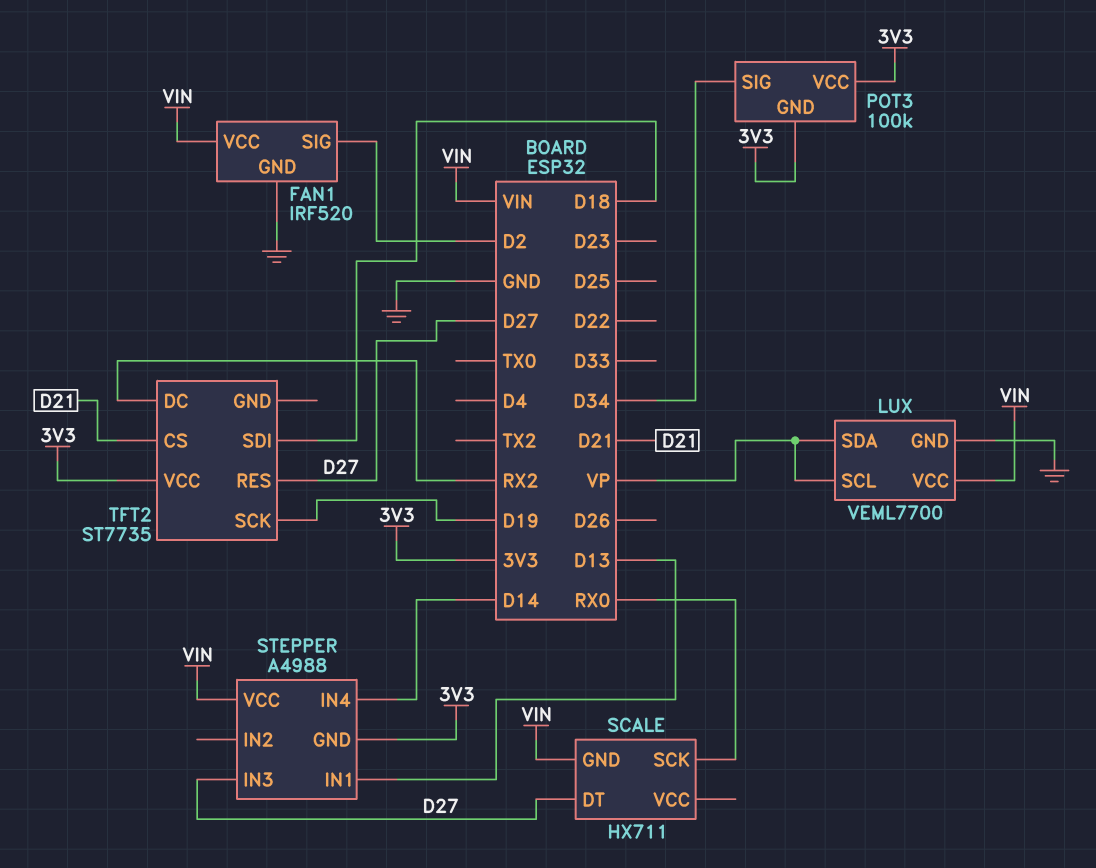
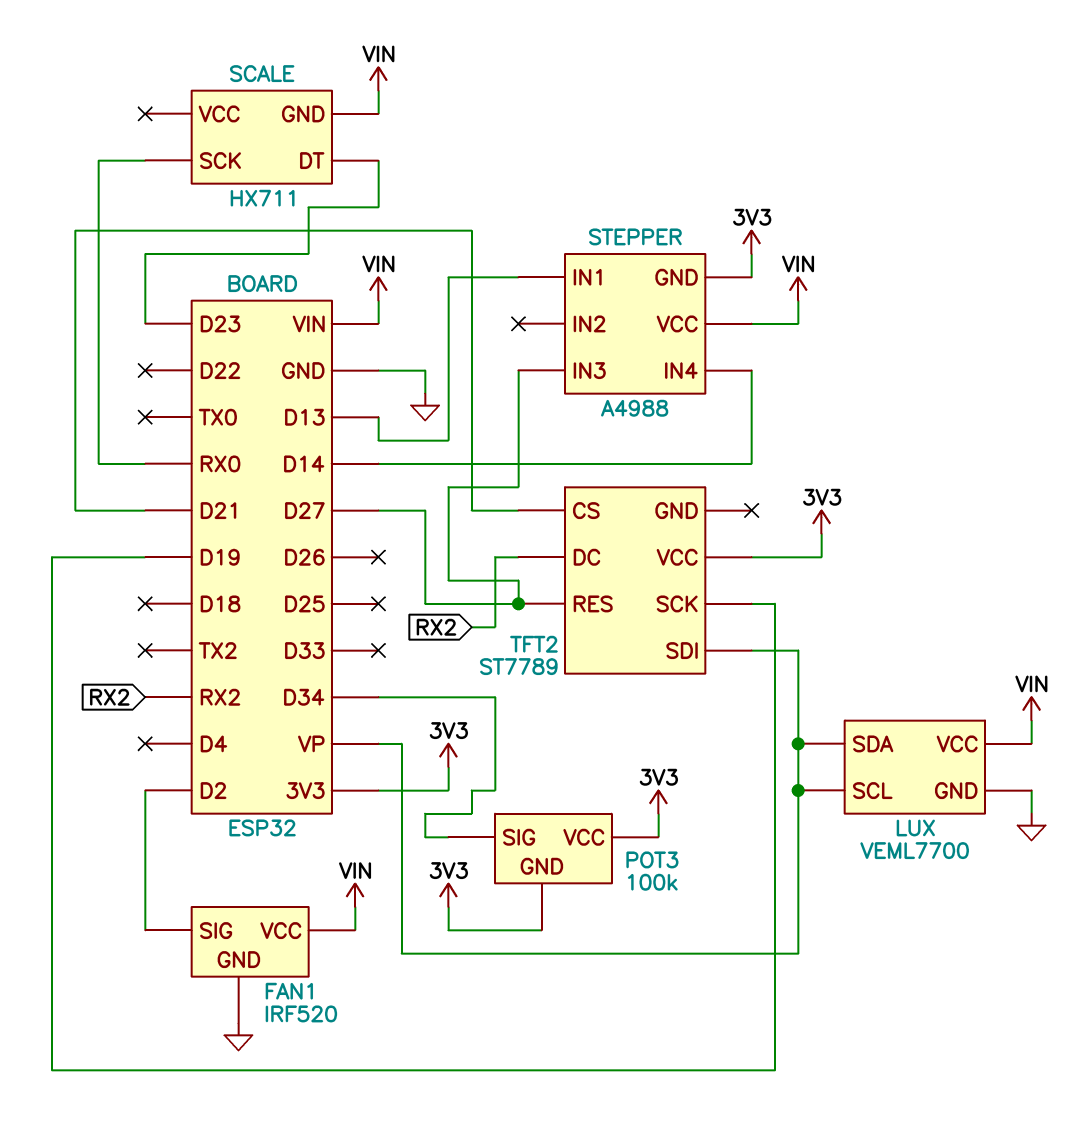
SCALE pin DT: D27 -> D23
TFT2: ST7735 -> ST7789
TFT2 pin SDI: D18 -> VP

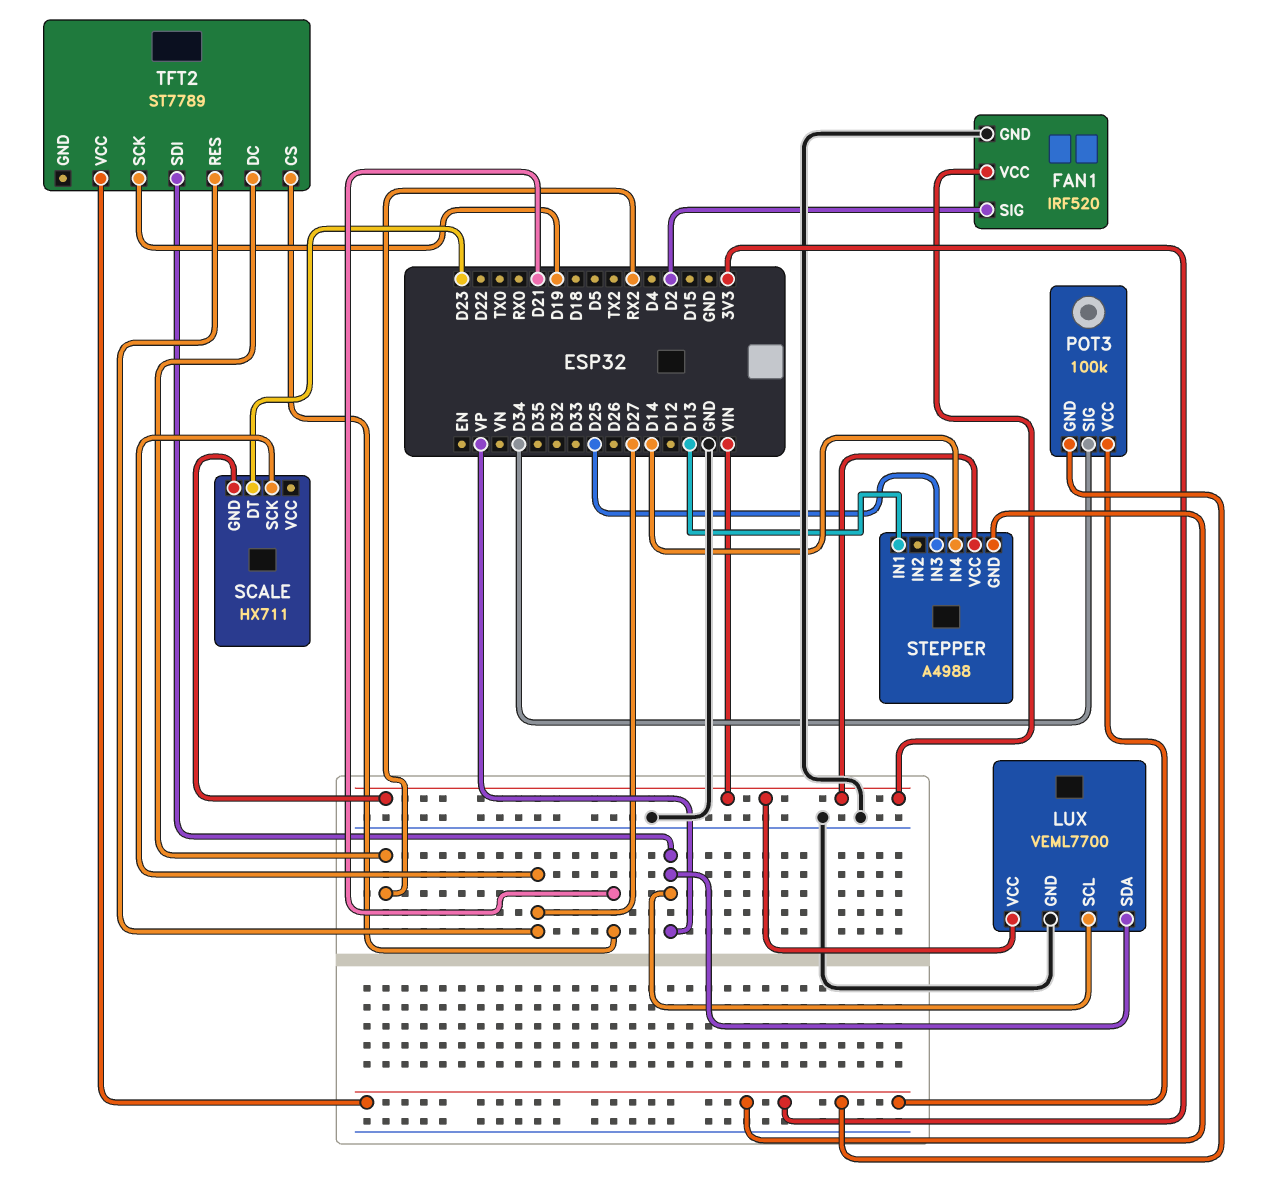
SCALE pin SCK: RX0 -> D27
STEPPER pin IN3: D27 -> D25

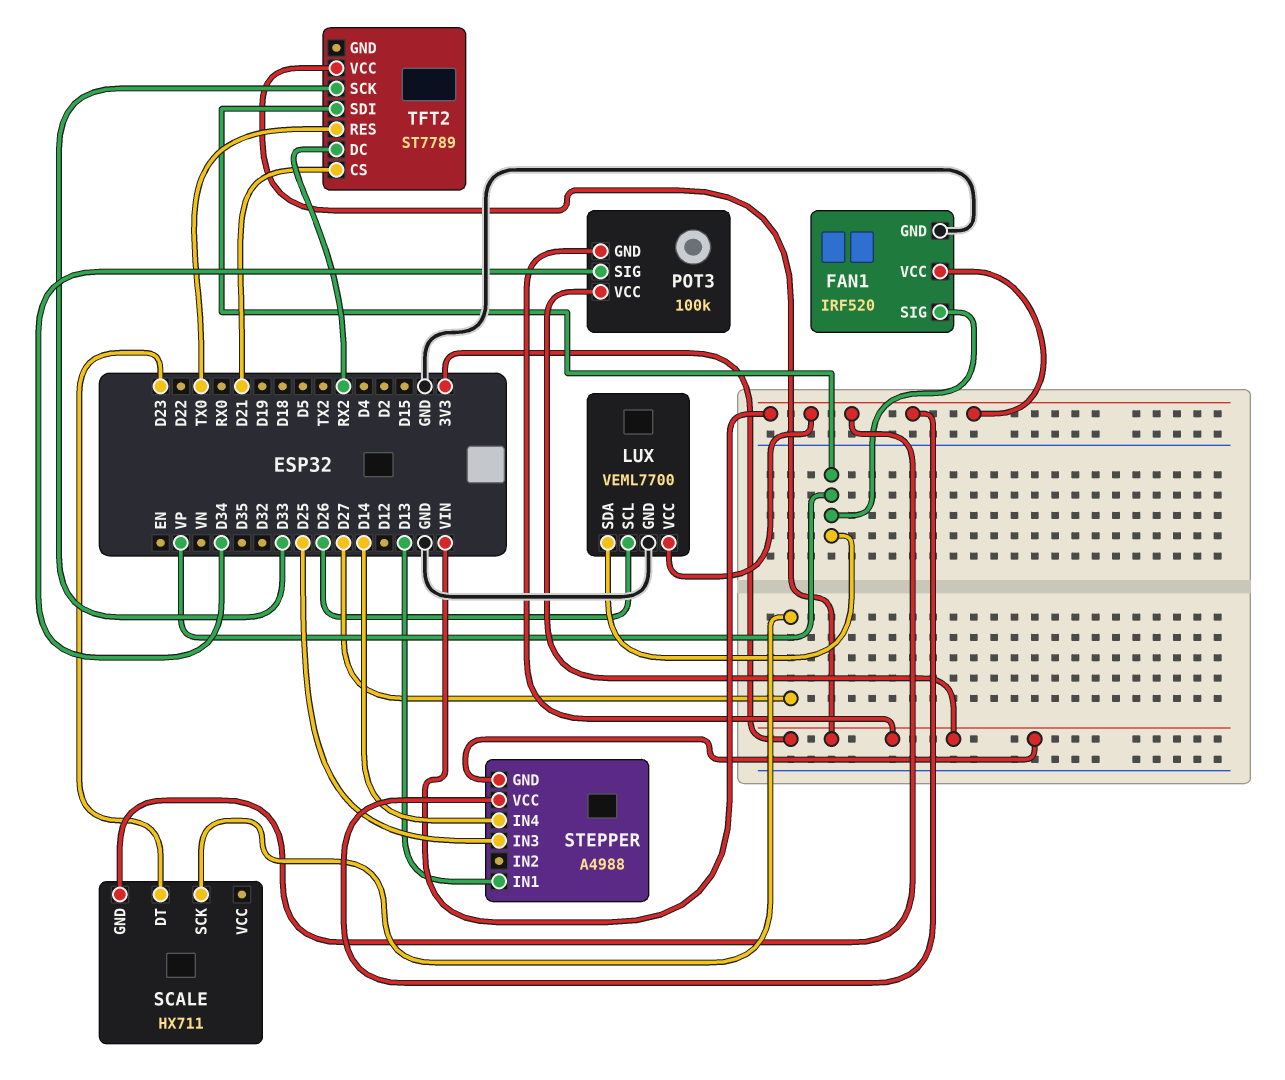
FAN1 pin SIG: D2 -> VP
LUX pin SCL: VP -> D26
TFT2 pin RES: D27 -> TX0
TFT2 pin SCK: D19 -> D33

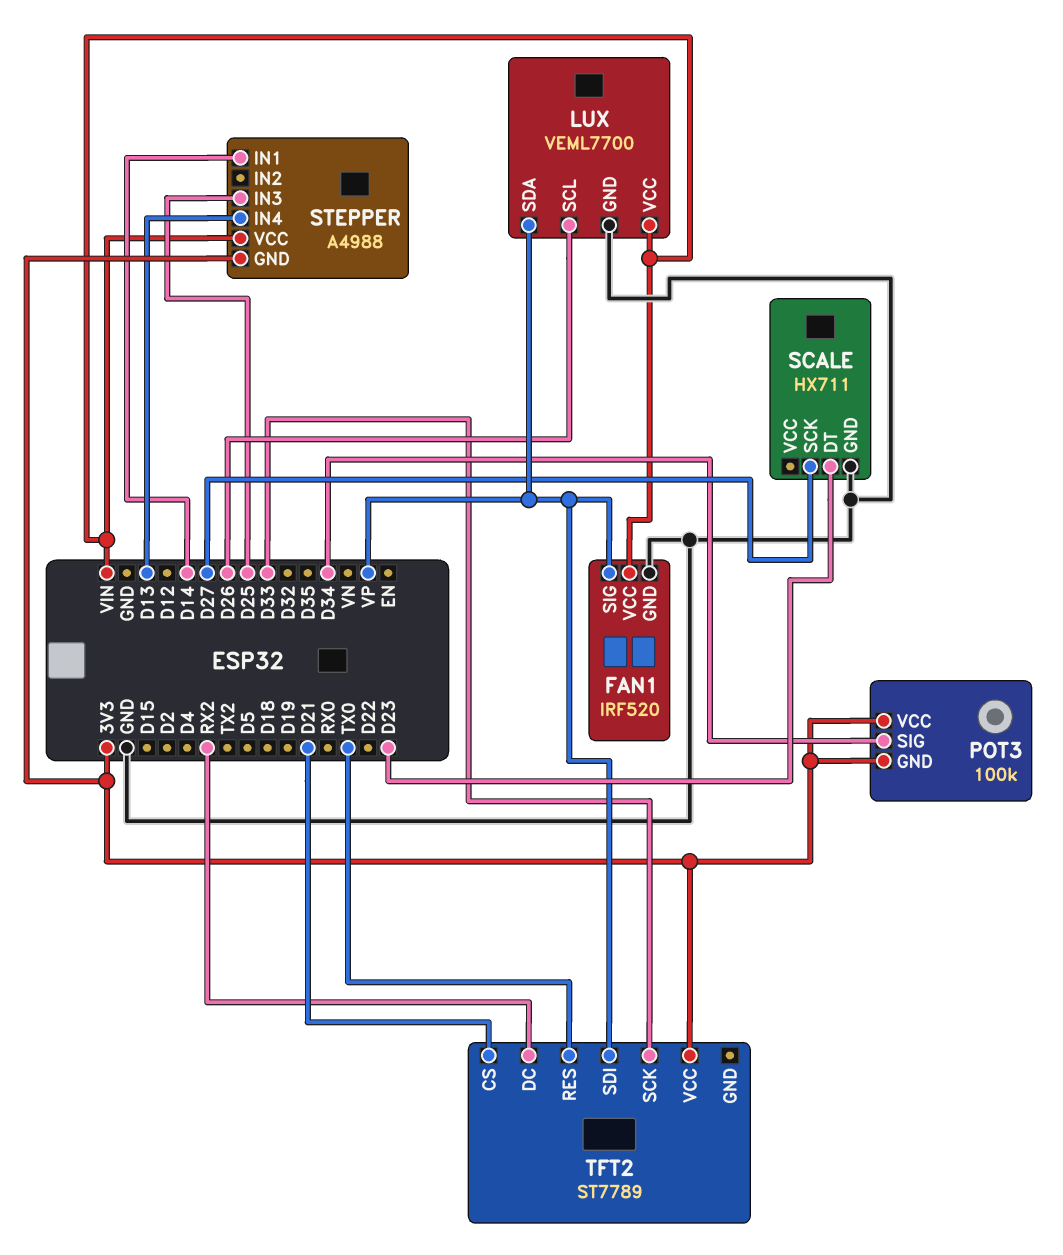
SCALE pin GND: VIN -> GND
STEPPER pin IN1: D13 -> D14
STEPPER pin IN4: D14 -> D13

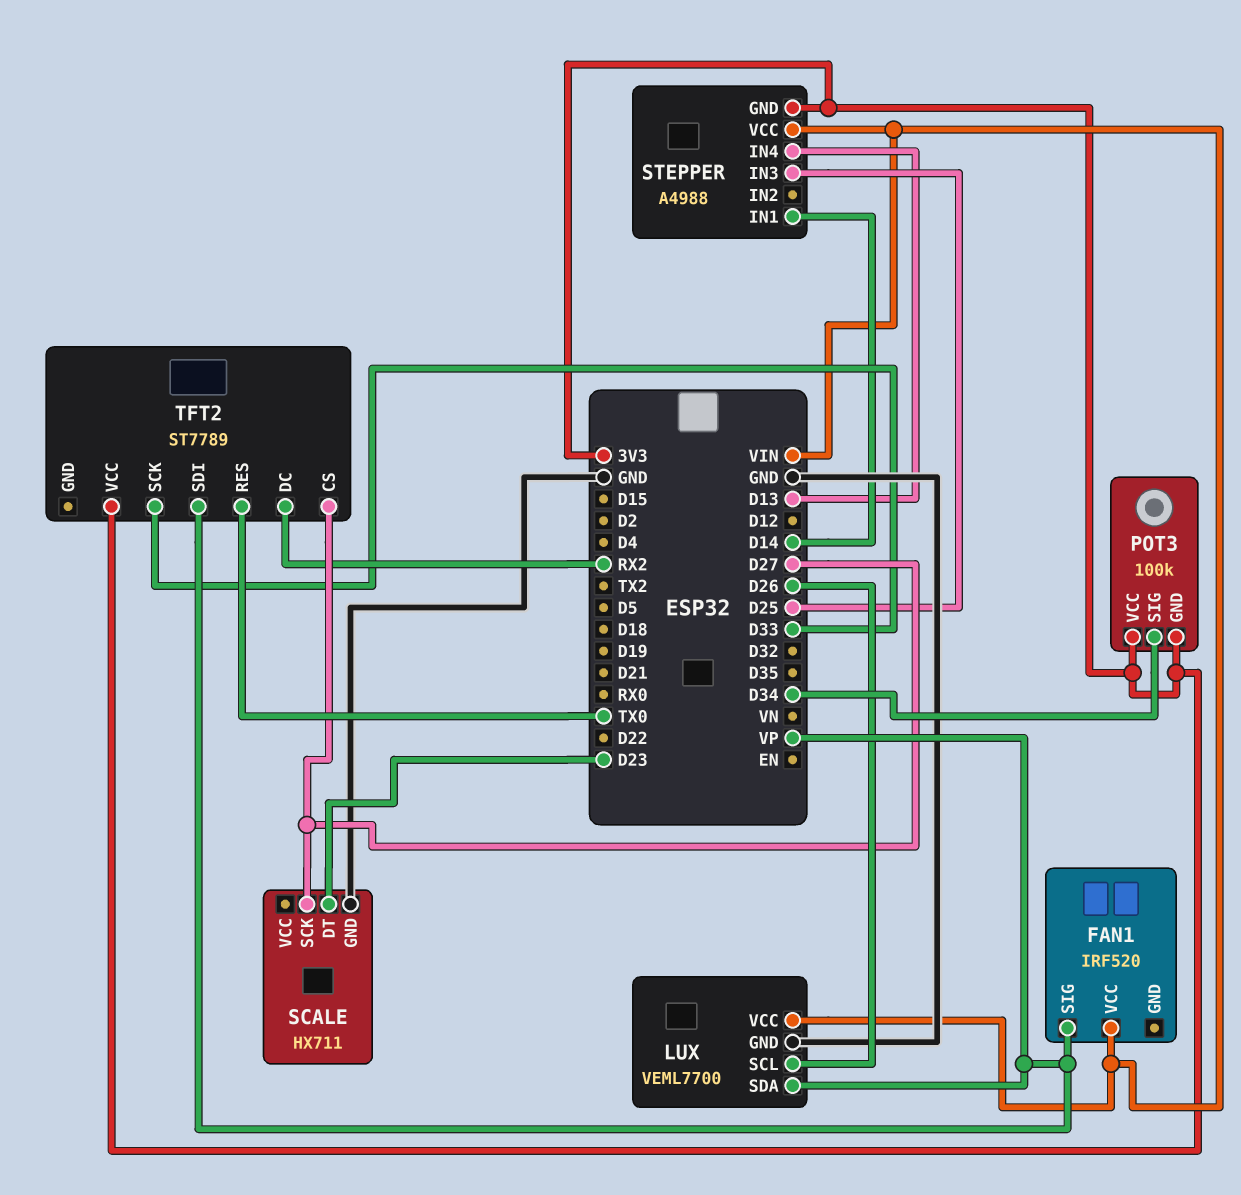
FAN1 pin GND: GND -> none
TFT2 pin CS: D21 -> D27

